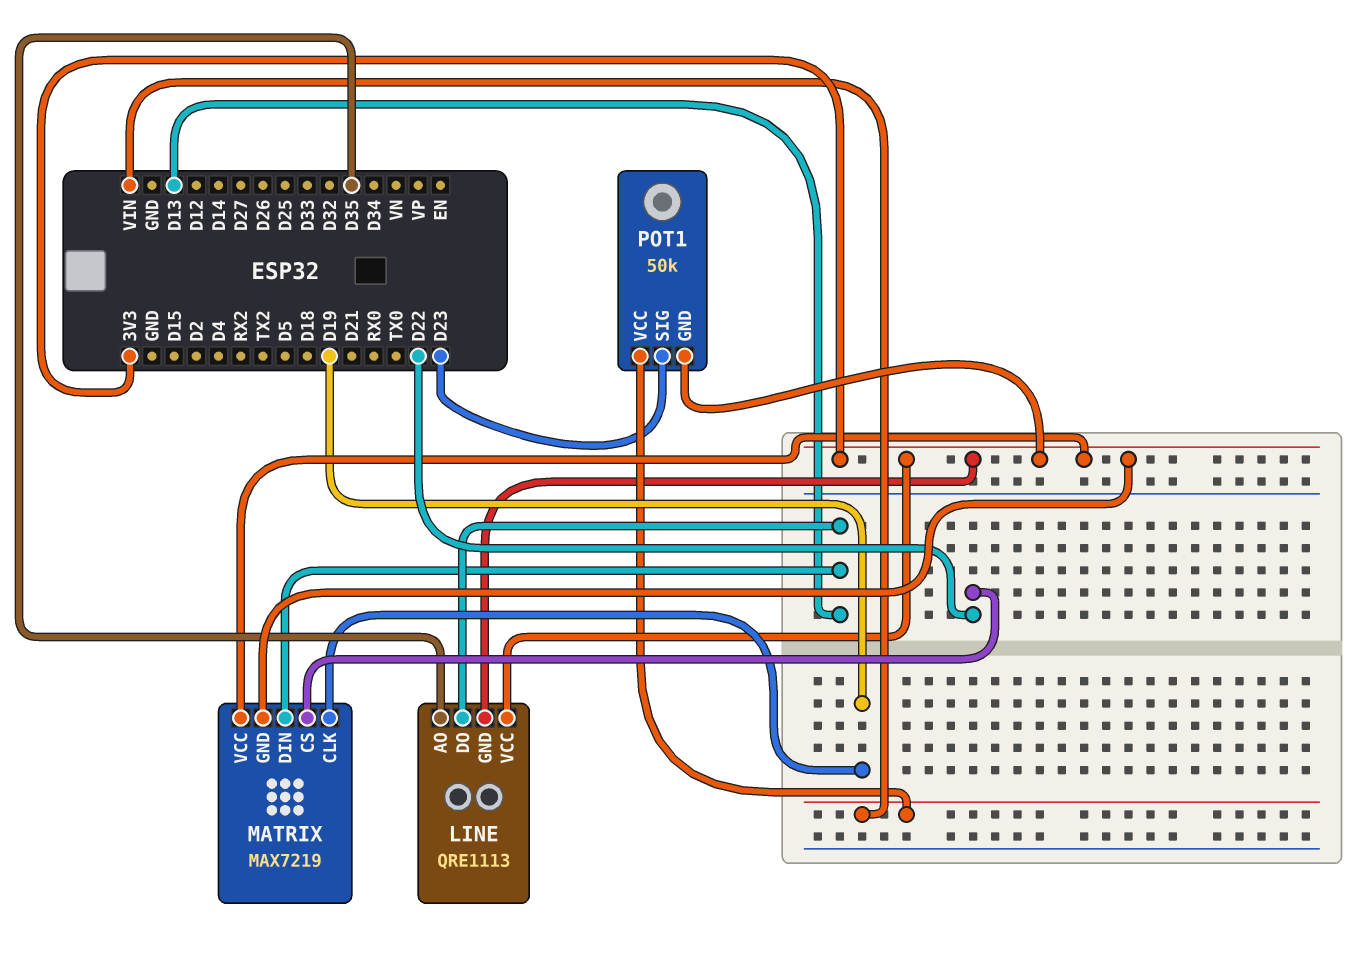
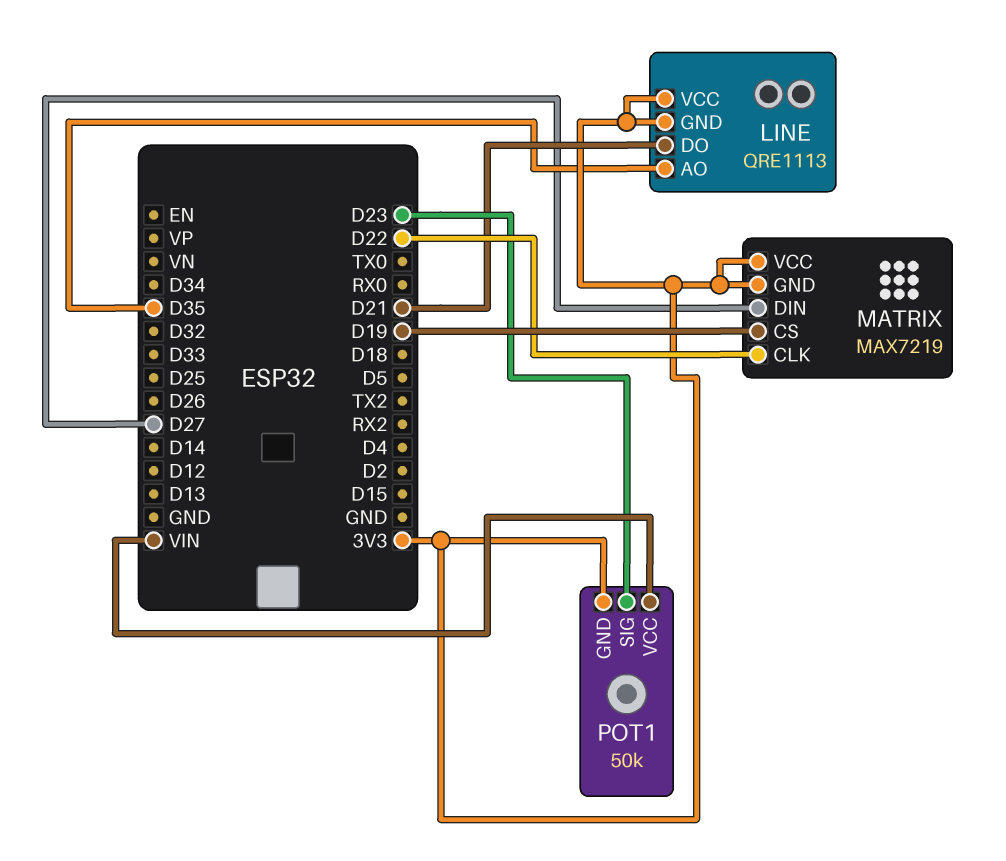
LINE pin DO: D13 -> D21
MATRIX pin CLK: D19 -> D22
MATRIX pin CS: D22 -> D19
MATRIX pin DIN: D13 -> D27

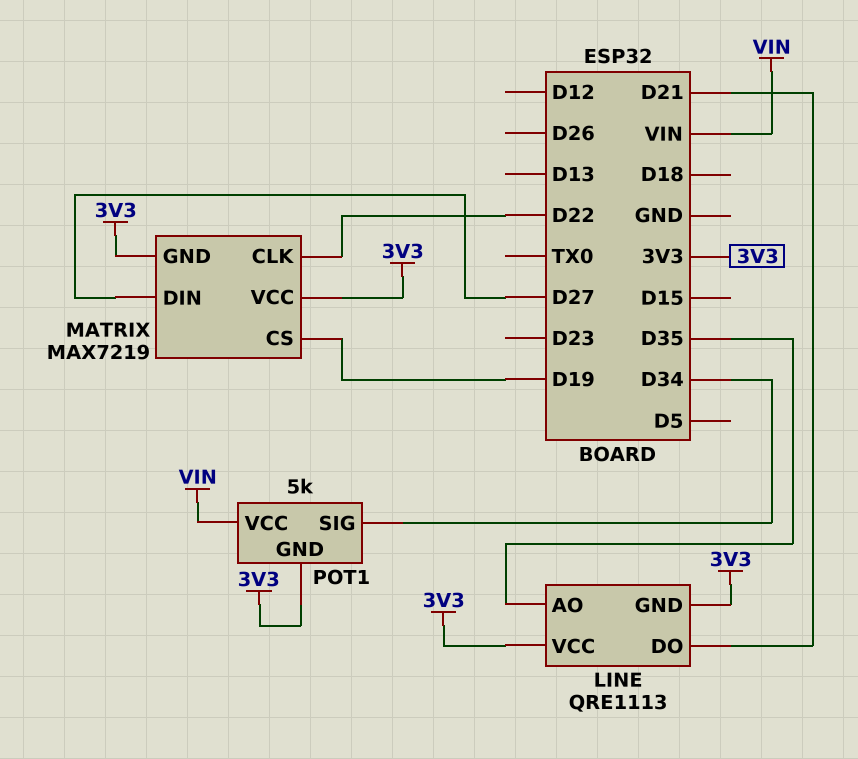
POT1: 50k -> 5k
POT1 pin SIG: D23 -> D34

